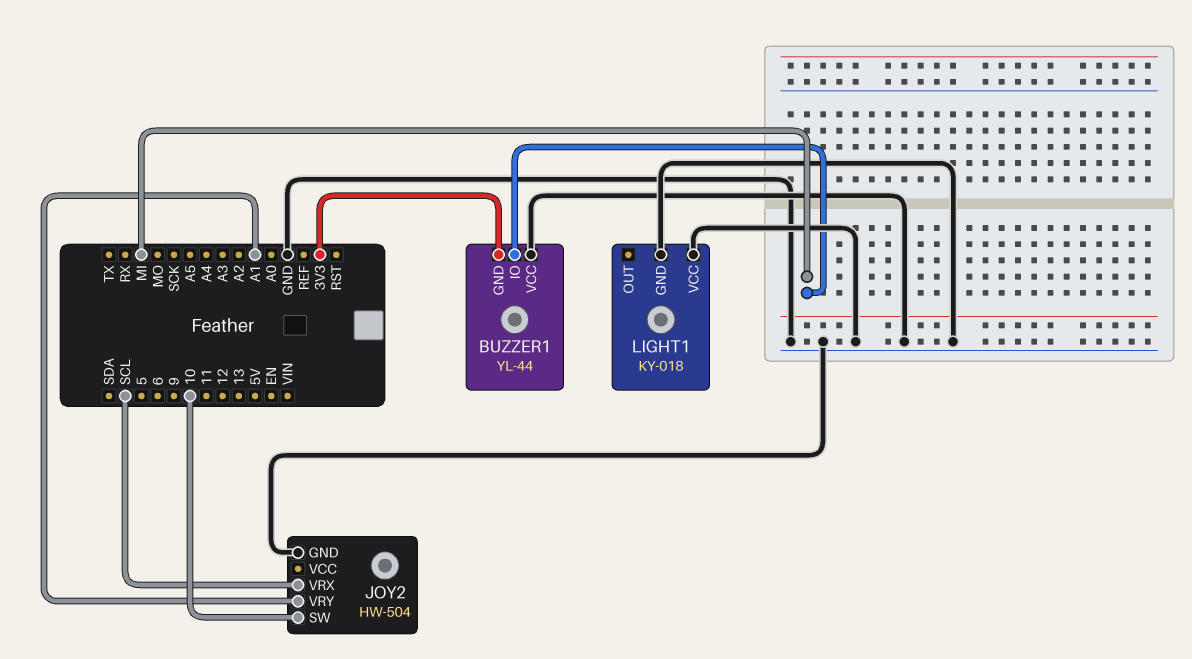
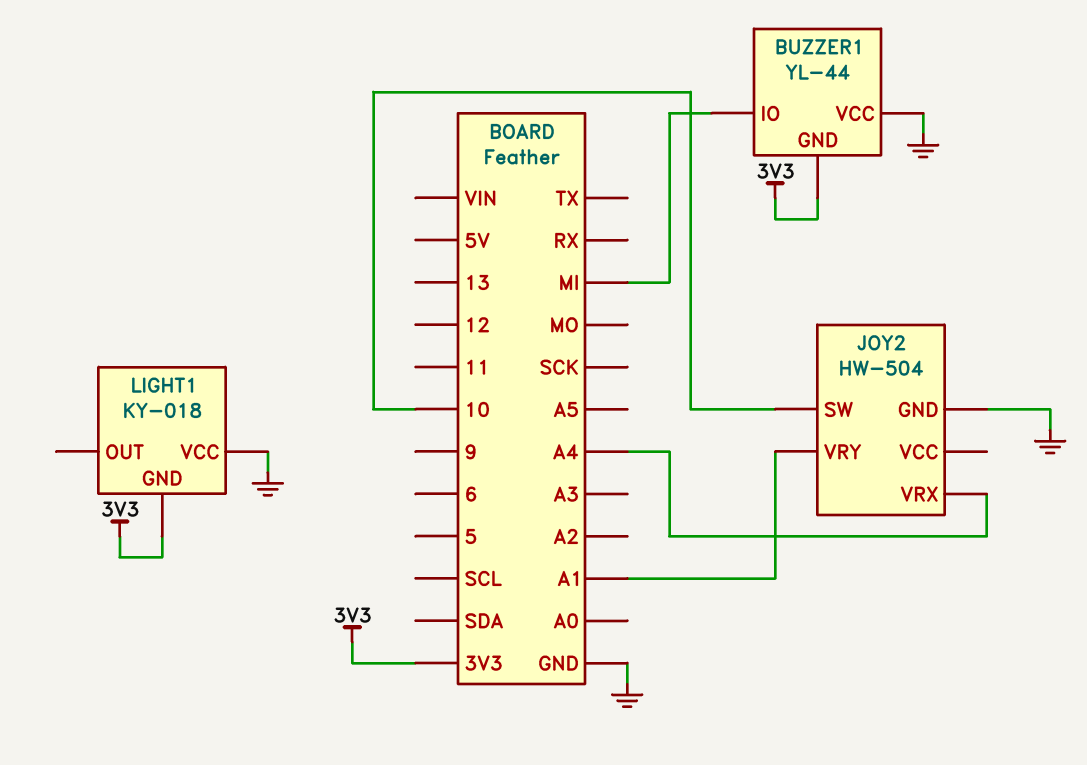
JOY2 pin VRX: SCL -> A4
LIGHT1 pin GND: GND -> 3V3

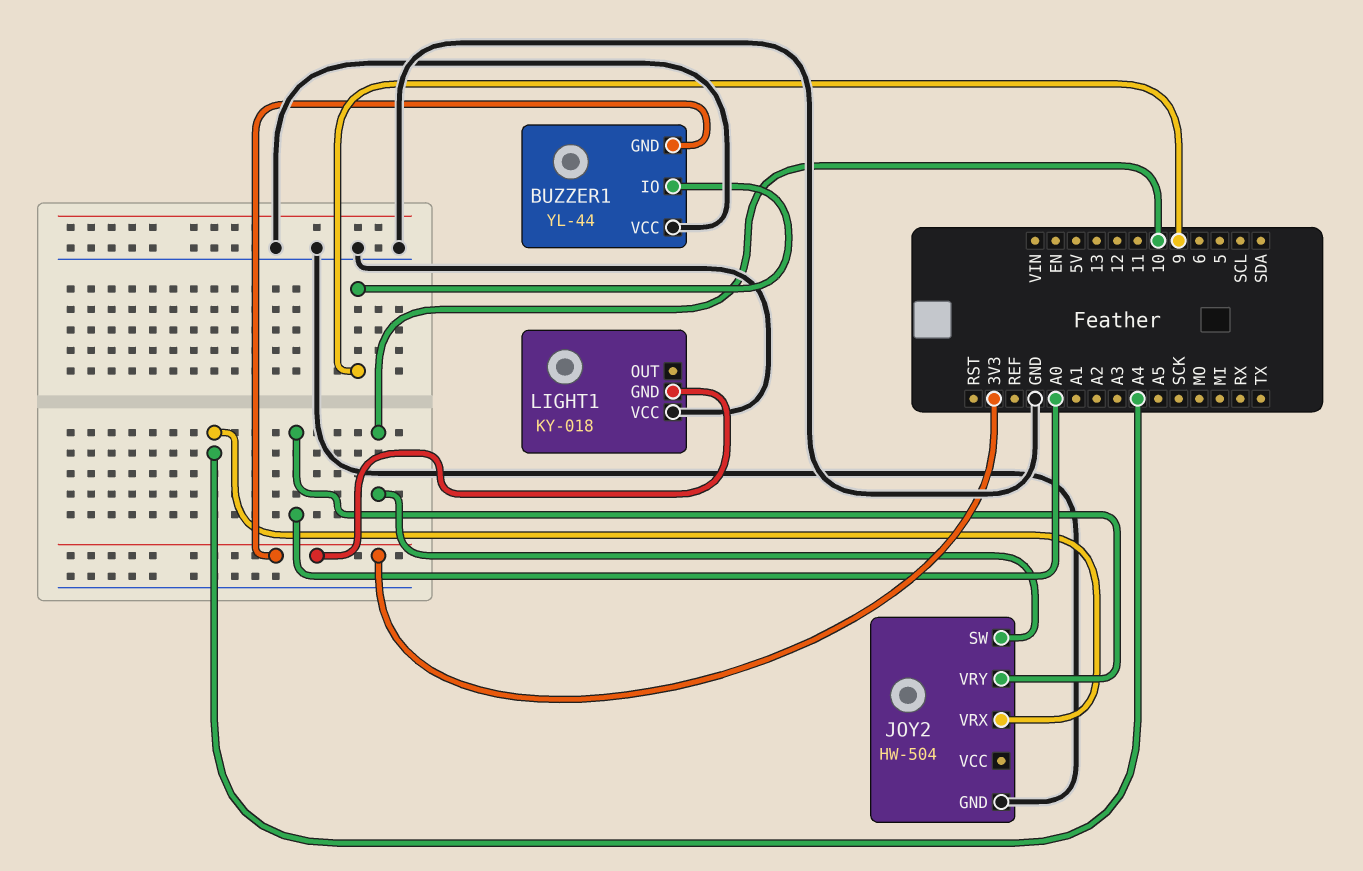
BUZZER1 pin IO: MI -> 9
JOY2 pin VRY: A1 -> A0

